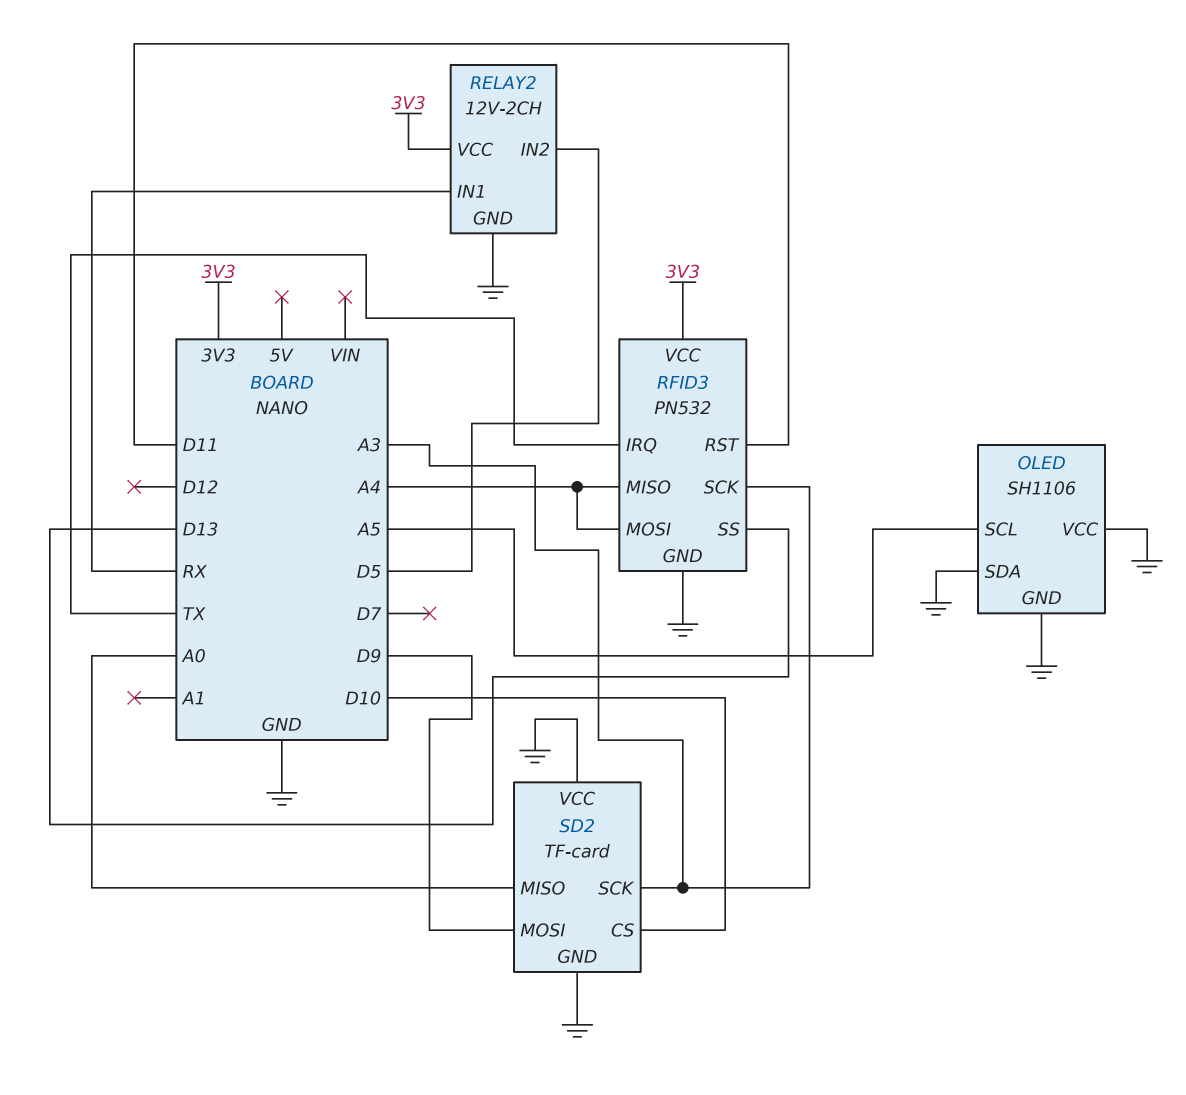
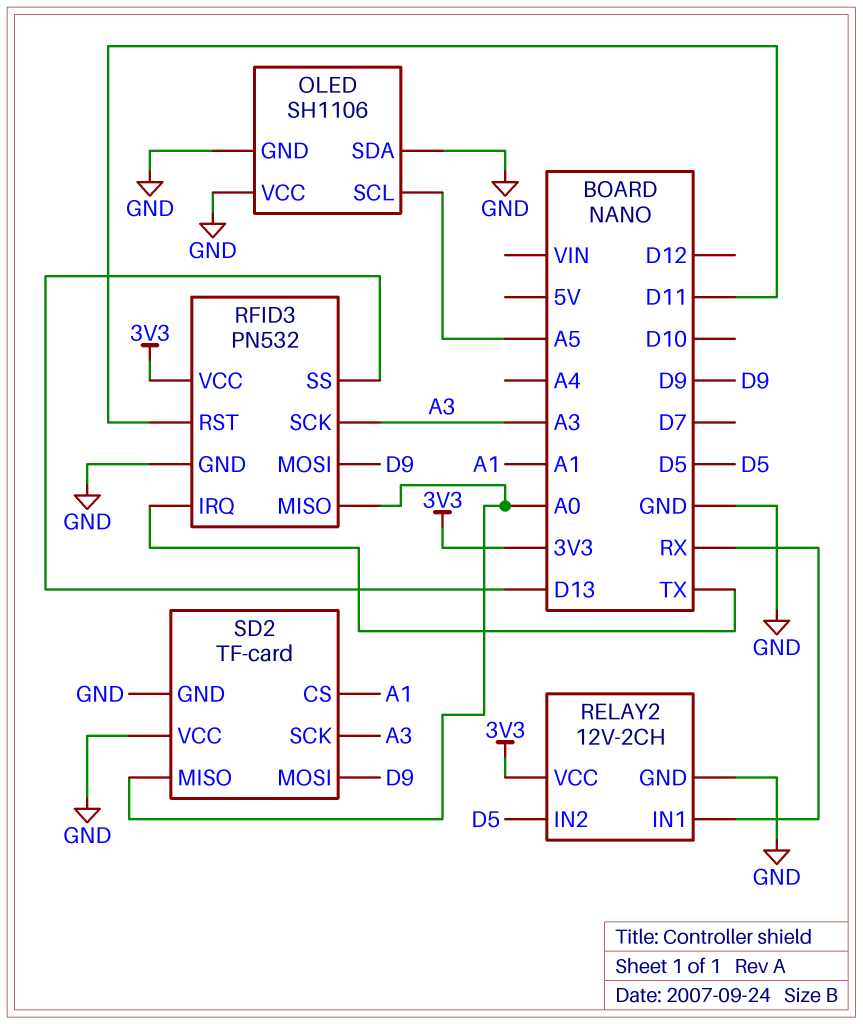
RFID3 pin MISO: A4 -> A0
RFID3 pin MOSI: A4 -> D9
SD2 pin CS: D10 -> A1

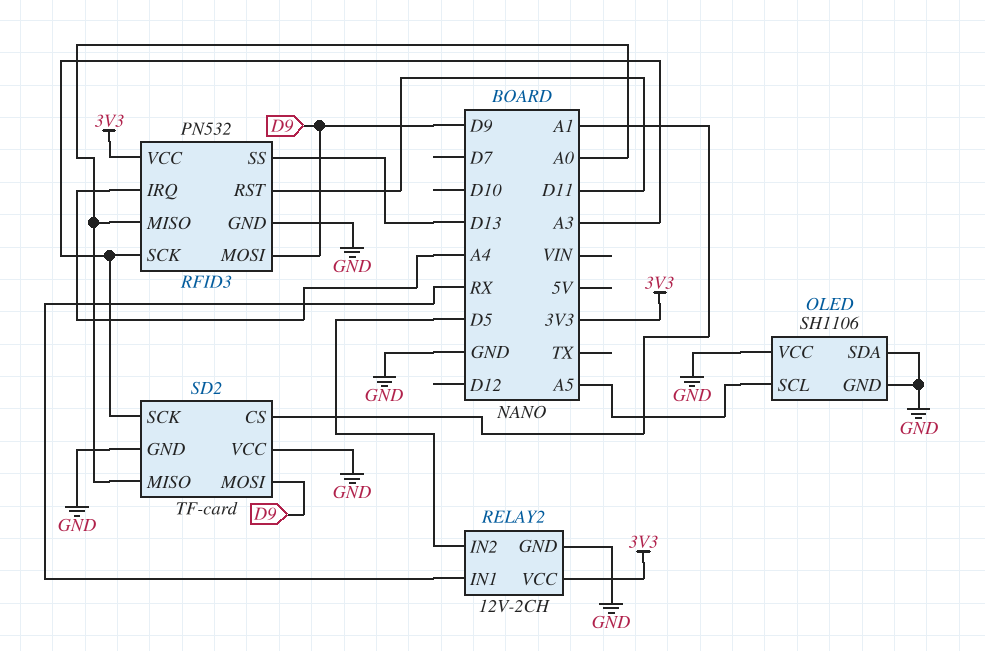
RFID3 pin IRQ: TX -> A4

